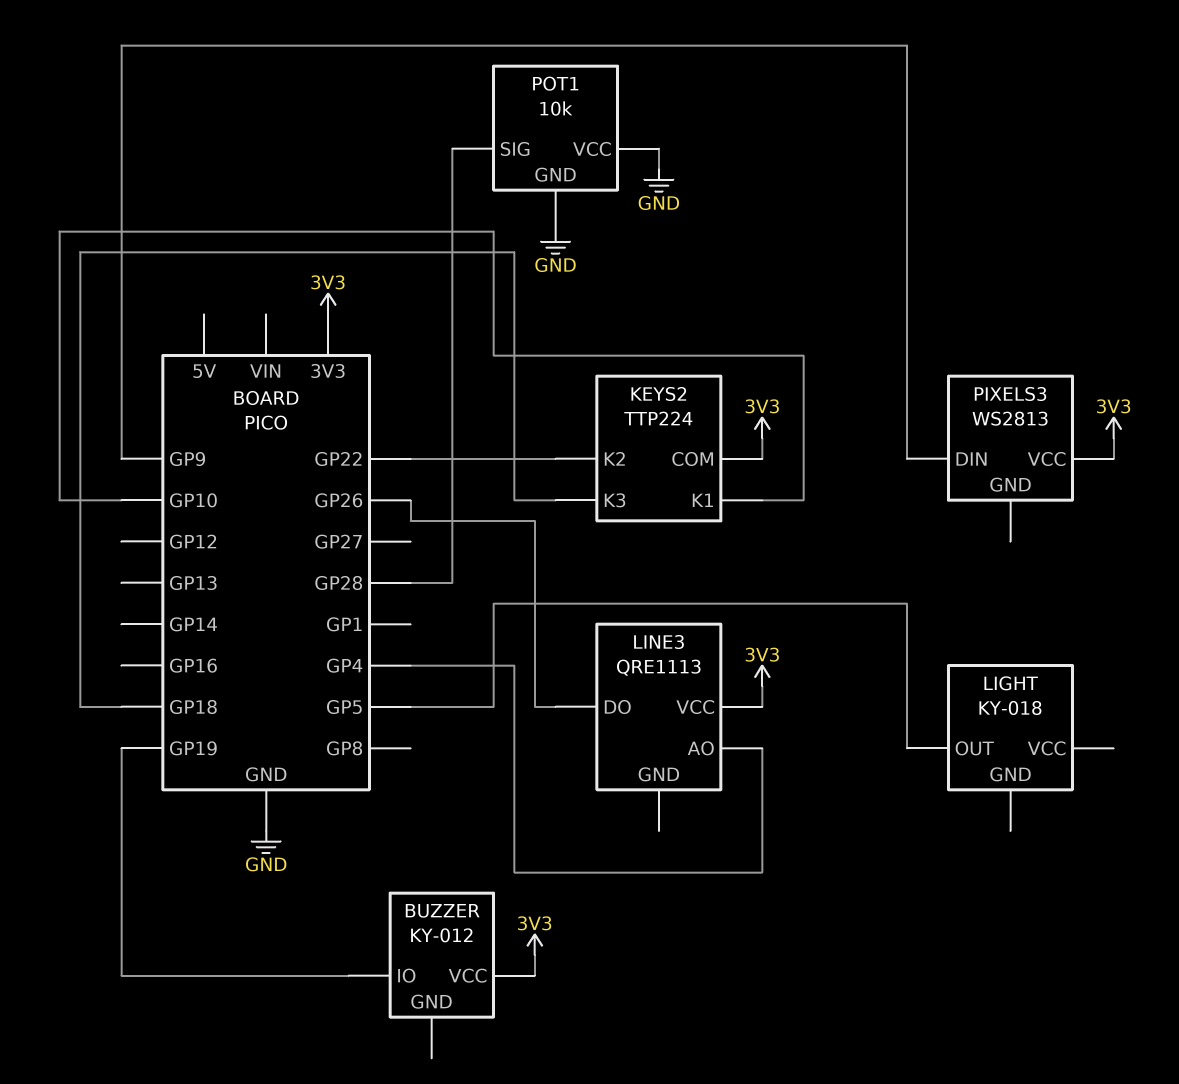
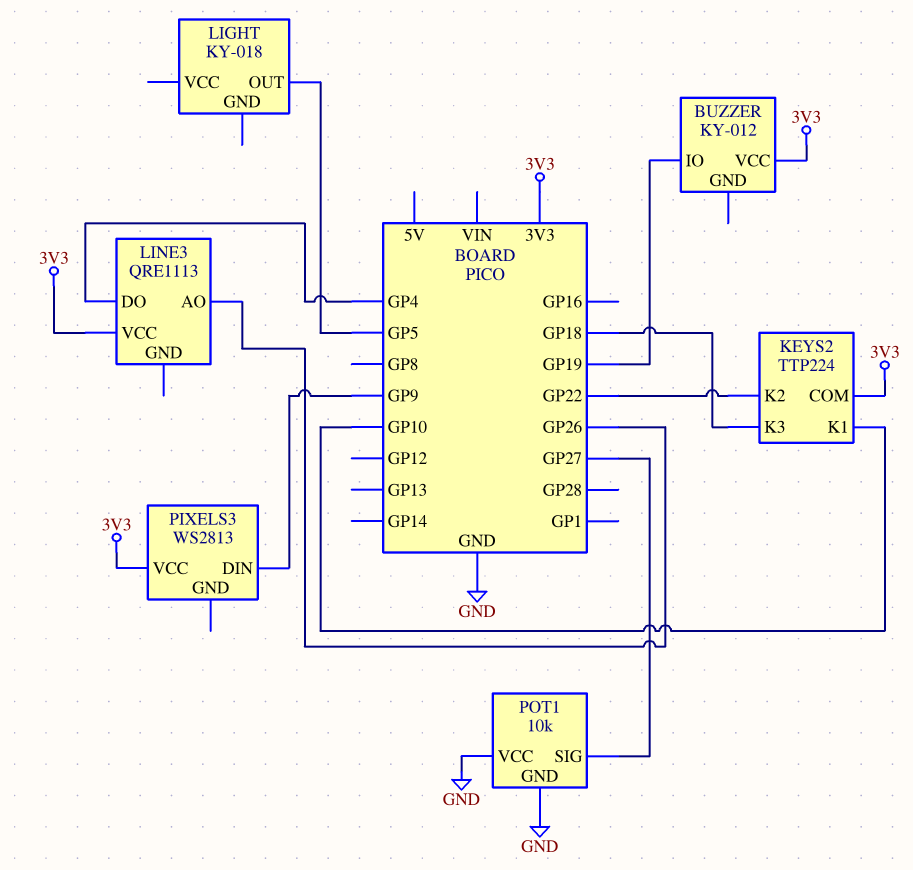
LINE3 pin AO: GP4 -> GP26
LINE3 pin DO: GP26 -> GP4
POT1 pin SIG: GP28 -> GP27

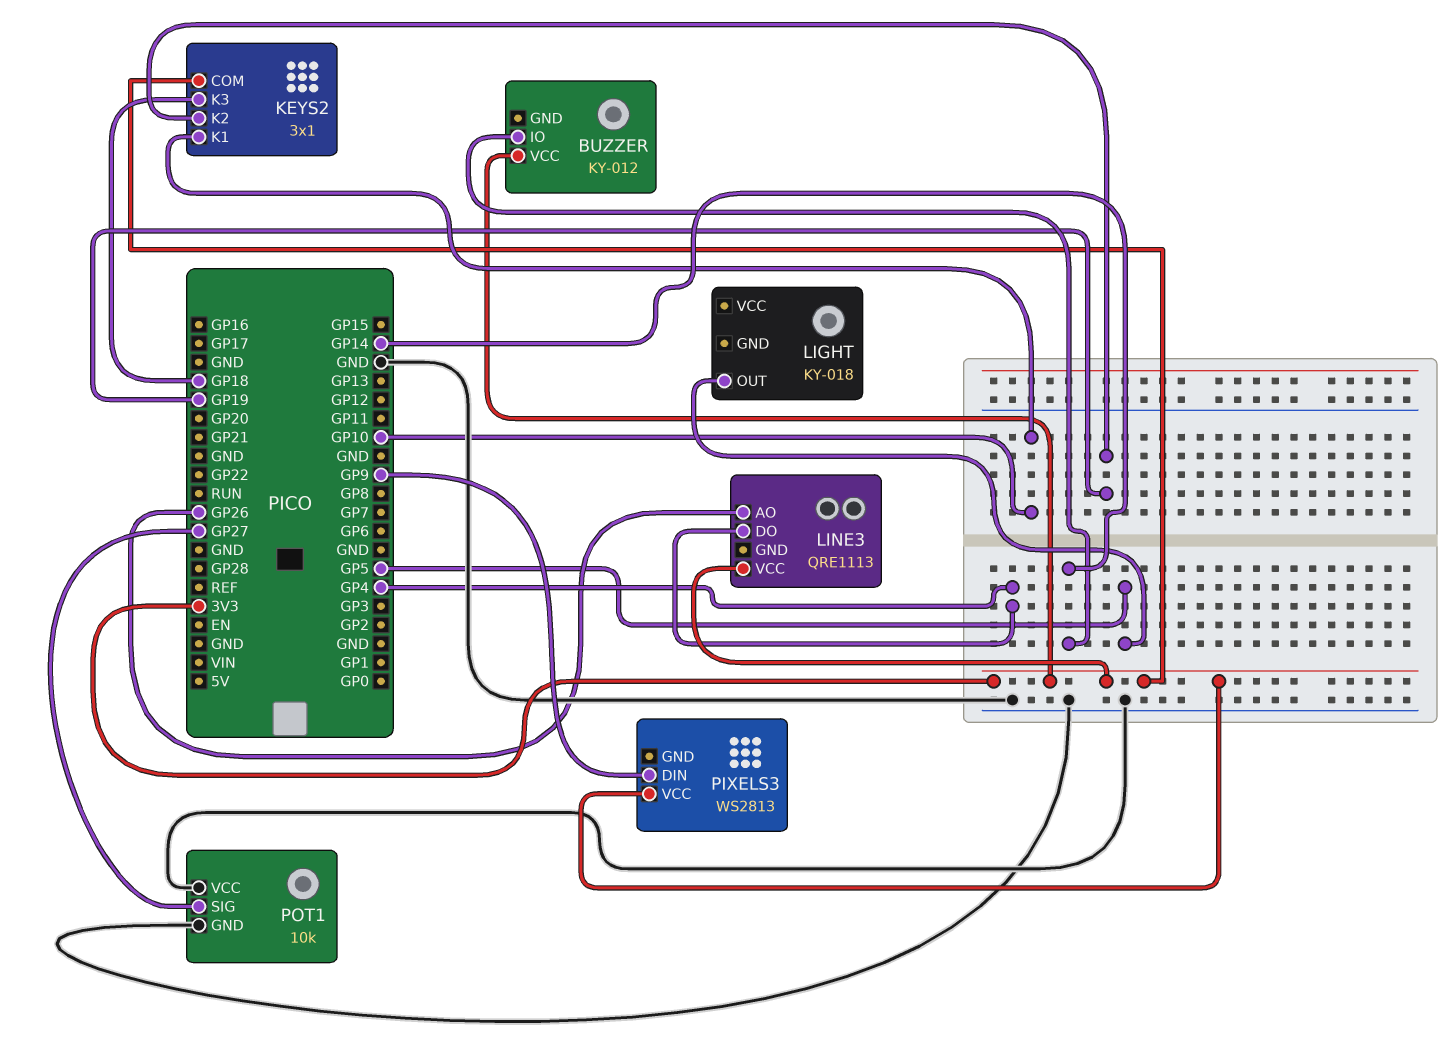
BUZZER pin IO: GP19 -> GP14
KEYS2: TTP224 -> 3x1
KEYS2 pin K2: GP22 -> GP19

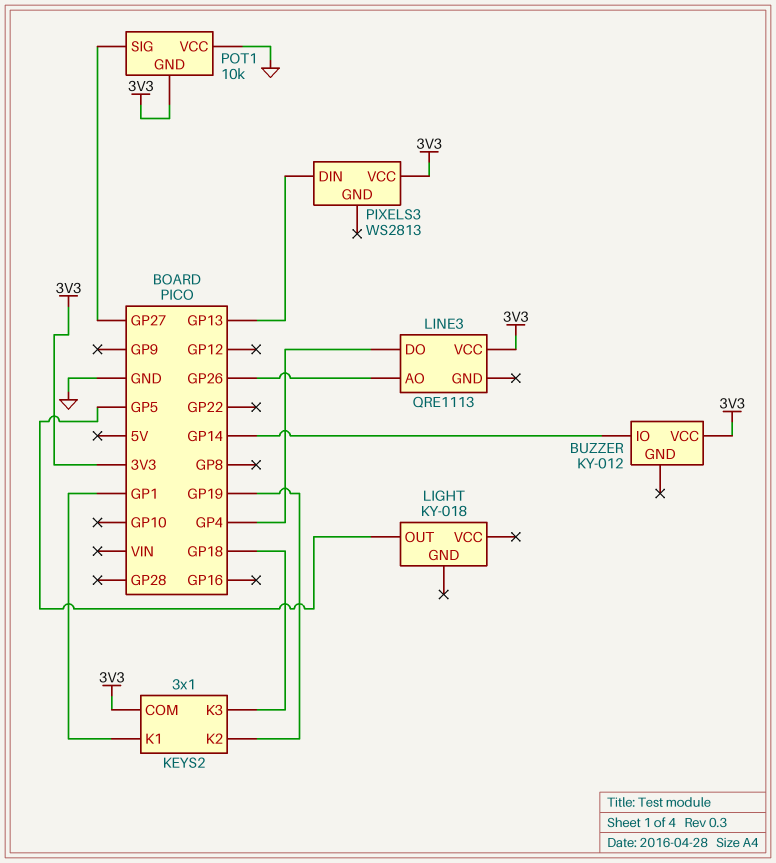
KEYS2 pin K1: GP10 -> GP1
PIXELS3 pin DIN: GP9 -> GP13
POT1 pin GND: GND -> 3V3

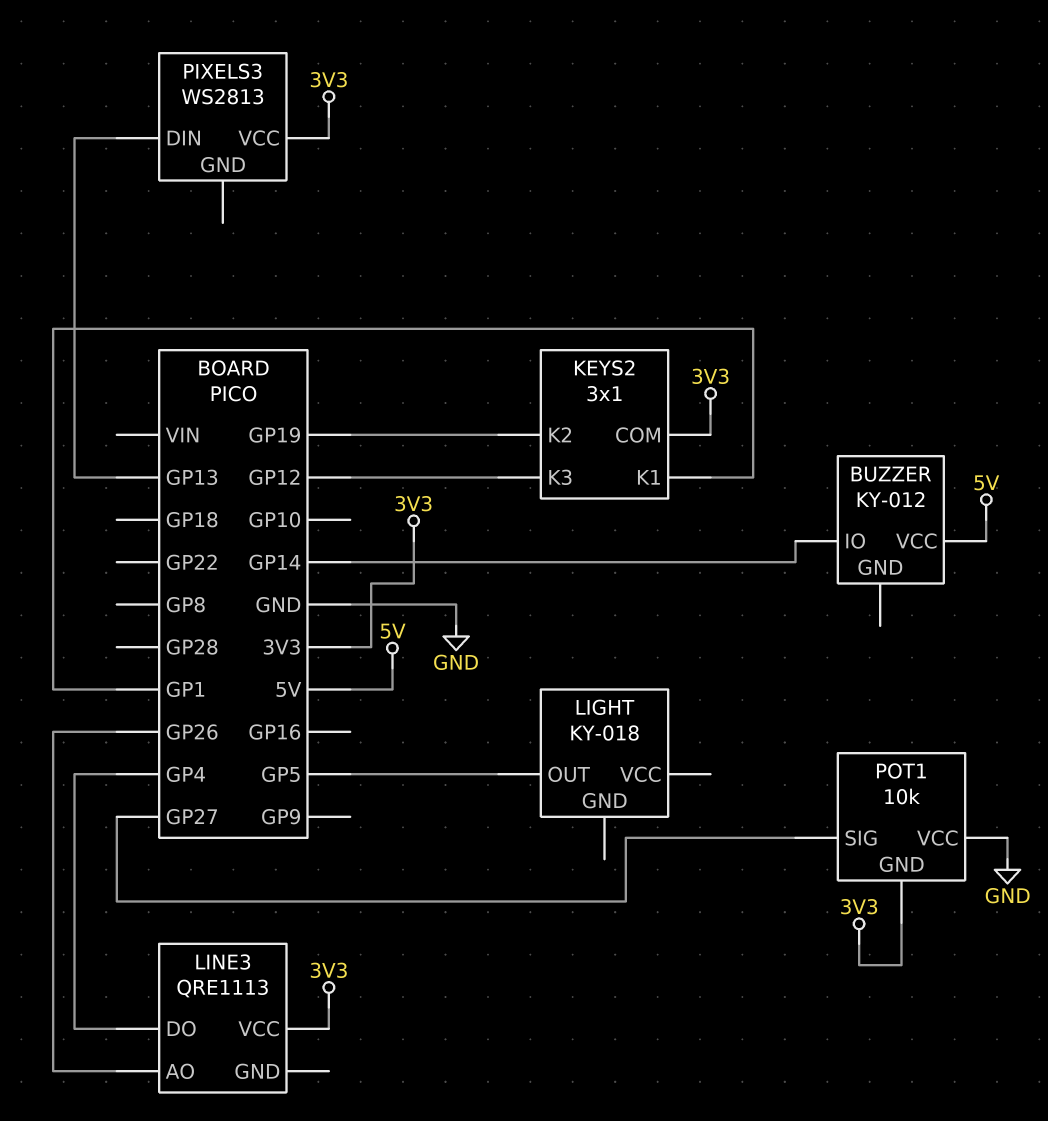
BUZZER pin VCC: 3V3 -> 5V
KEYS2 pin K3: GP18 -> GP12

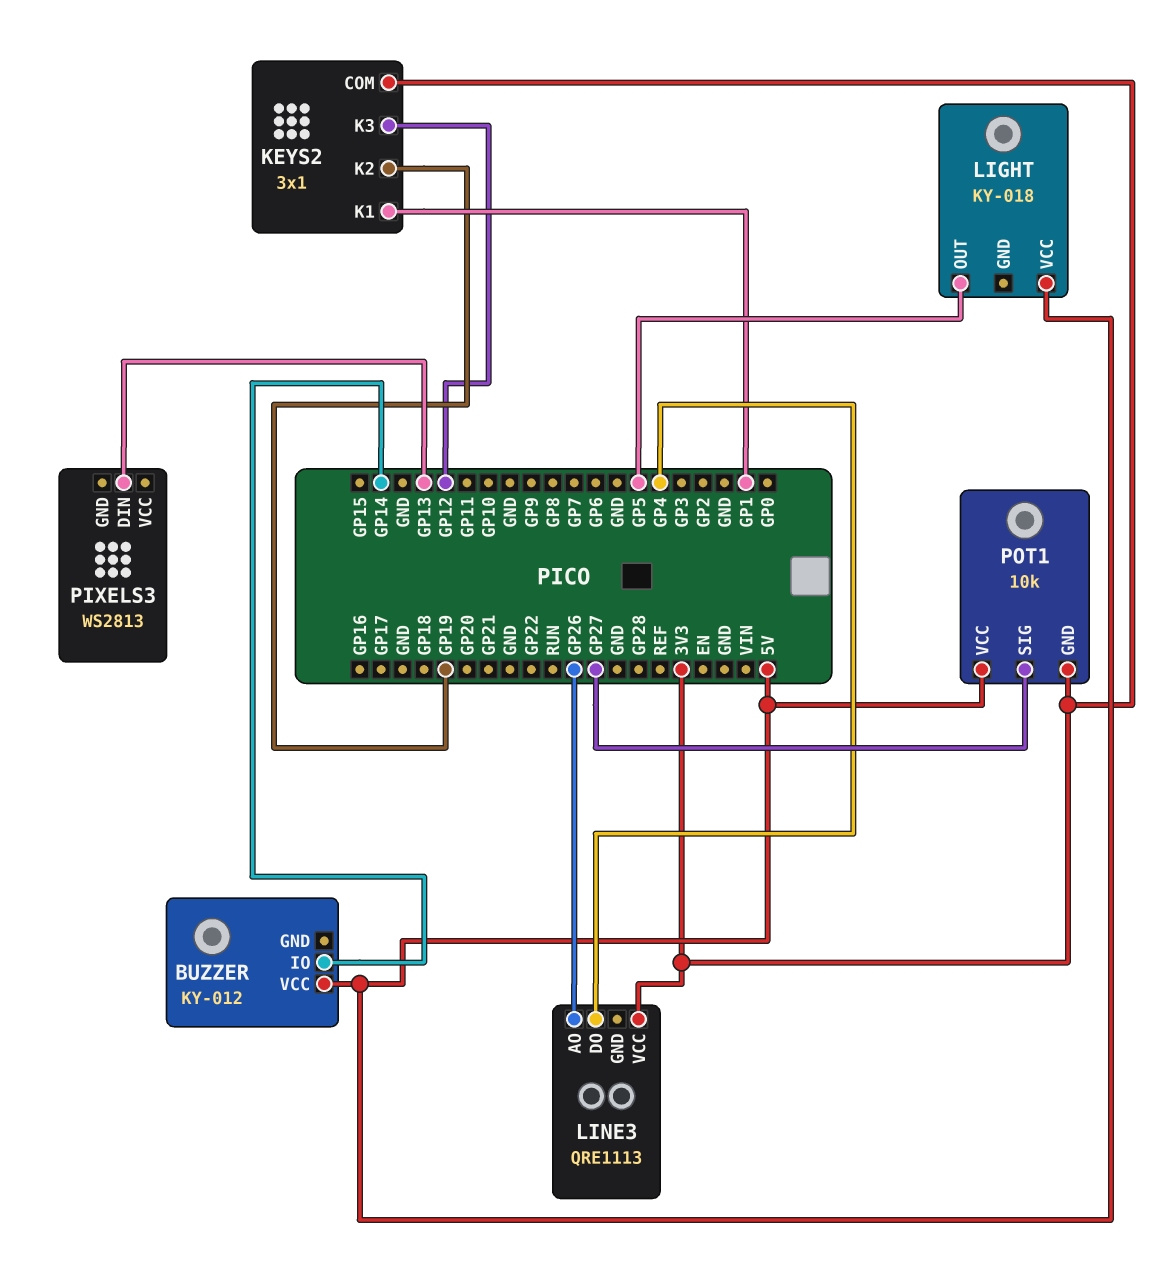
LIGHT pin VCC: none -> 5V
PIXELS3 pin VCC: 3V3 -> none
POT1 pin VCC: GND -> 5V

